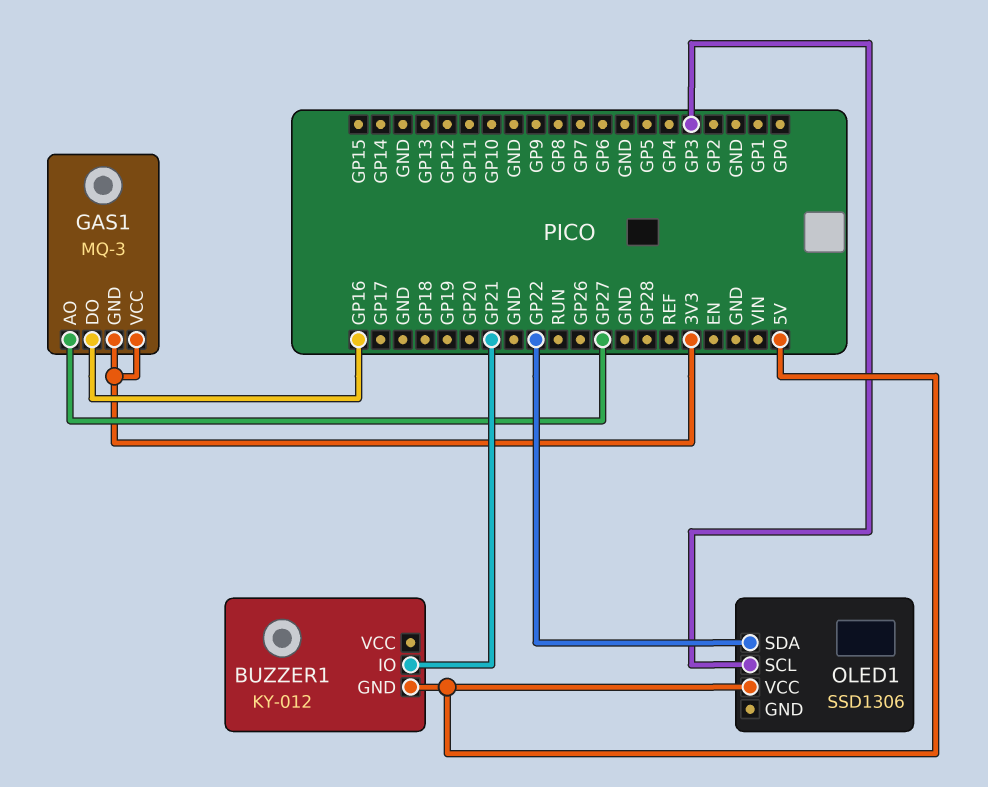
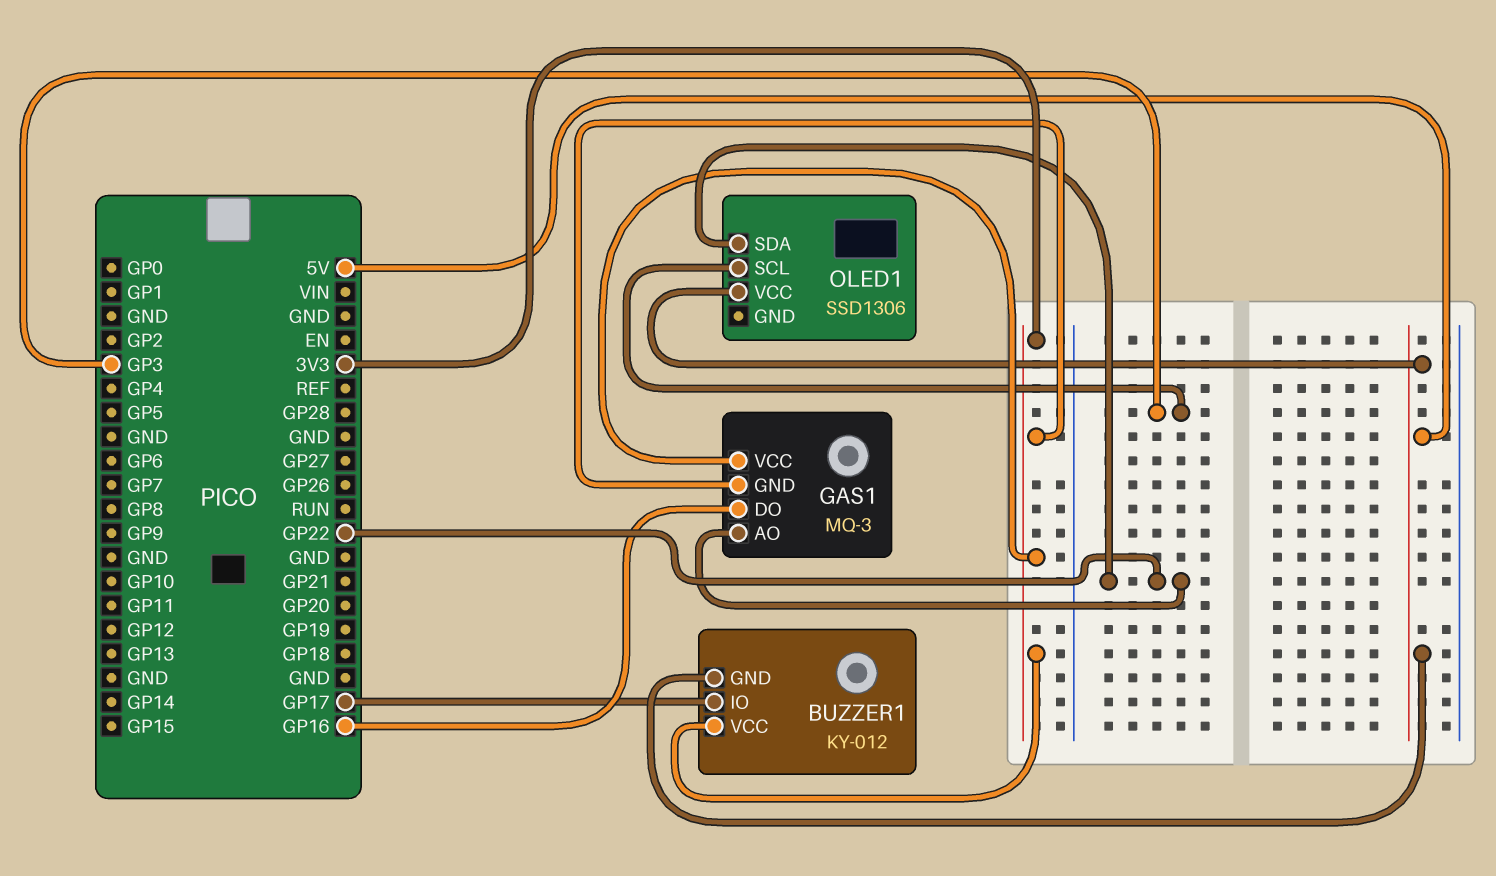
BUZZER1 pin IO: GP21 -> GP17
BUZZER1 pin VCC: none -> 3V3
GAS1 pin AO: GP27 -> GP22

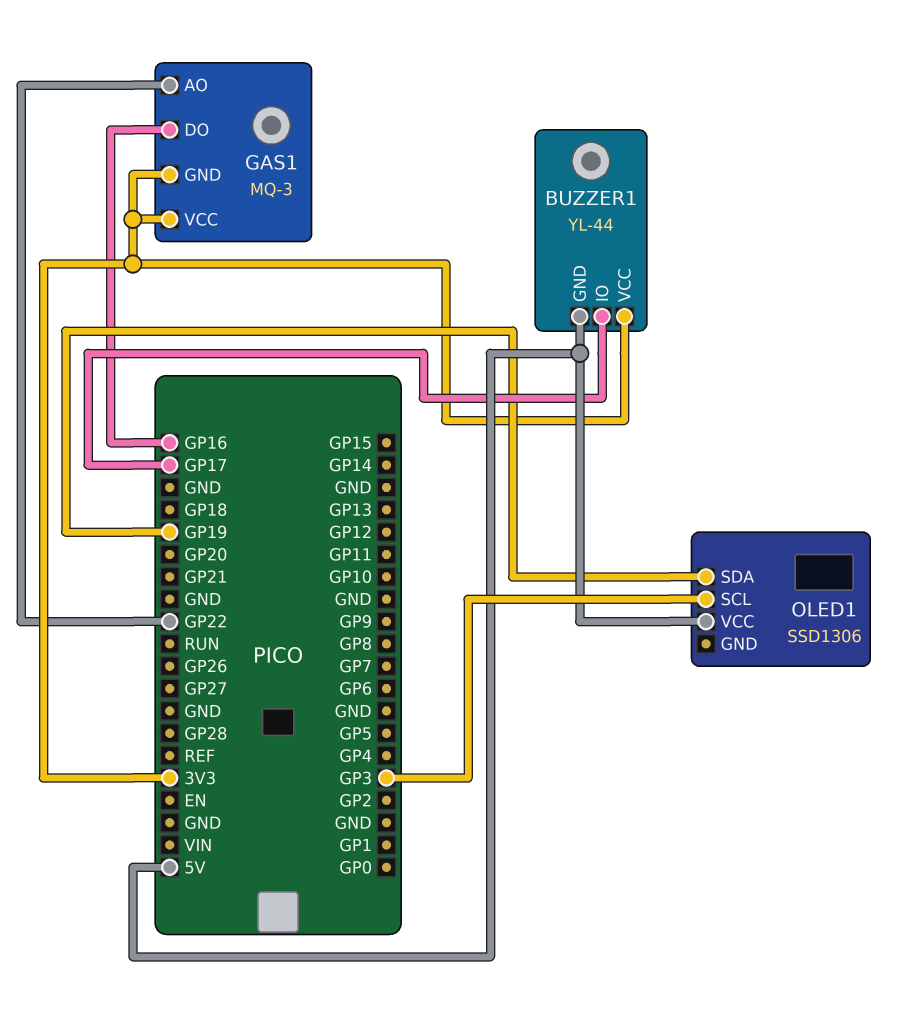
BUZZER1: KY-012 -> YL-44
OLED1 pin SDA: GP22 -> GP19

